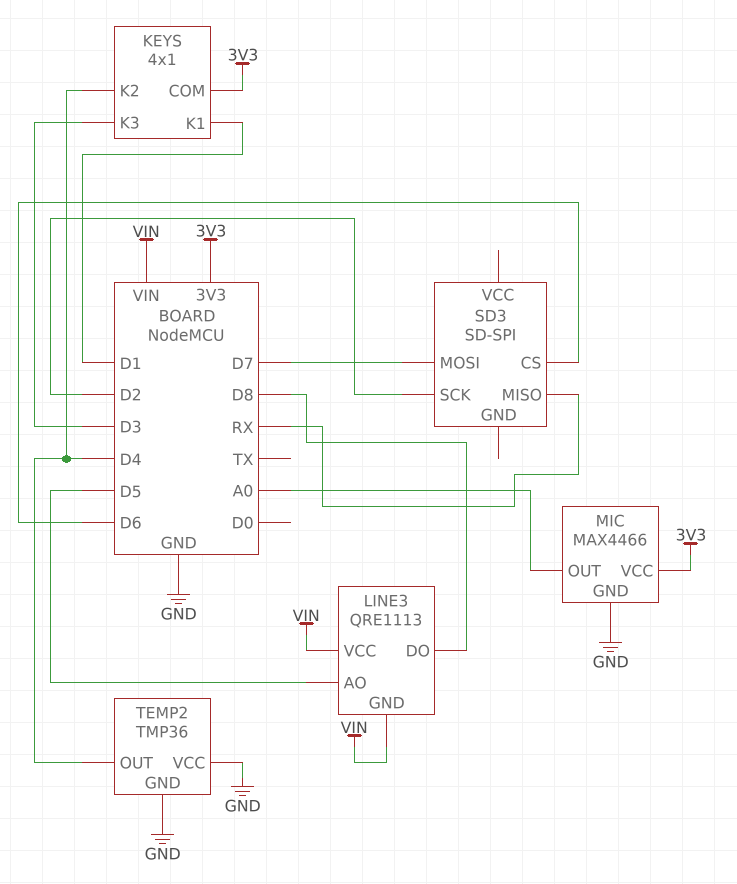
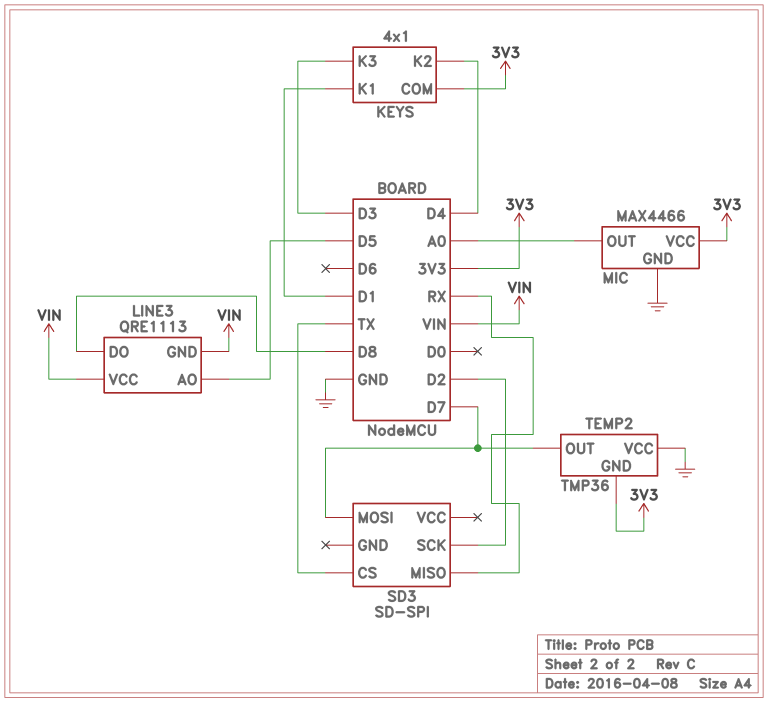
SD3 pin CS: D6 -> TX
TEMP2 pin GND: GND -> 3V3
TEMP2 pin OUT: D4 -> D7

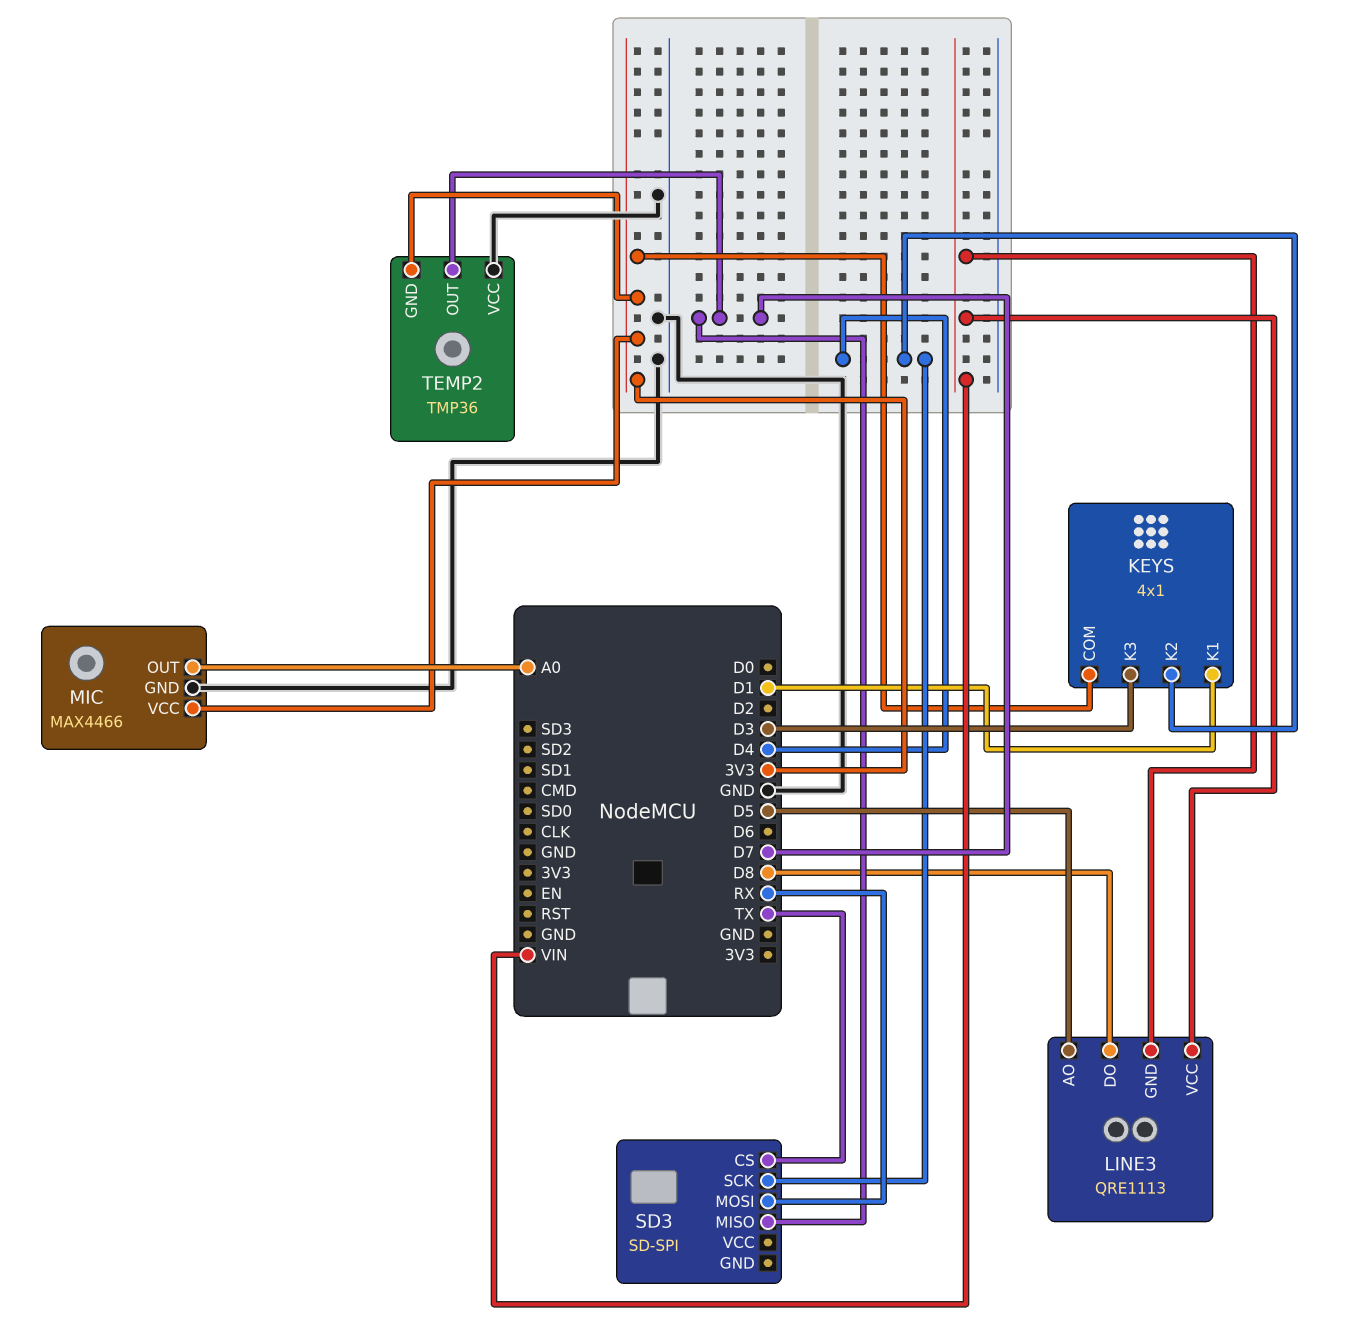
SD3 pin MISO: RX -> D7
SD3 pin MOSI: D7 -> RX
SD3 pin SCK: D2 -> D4

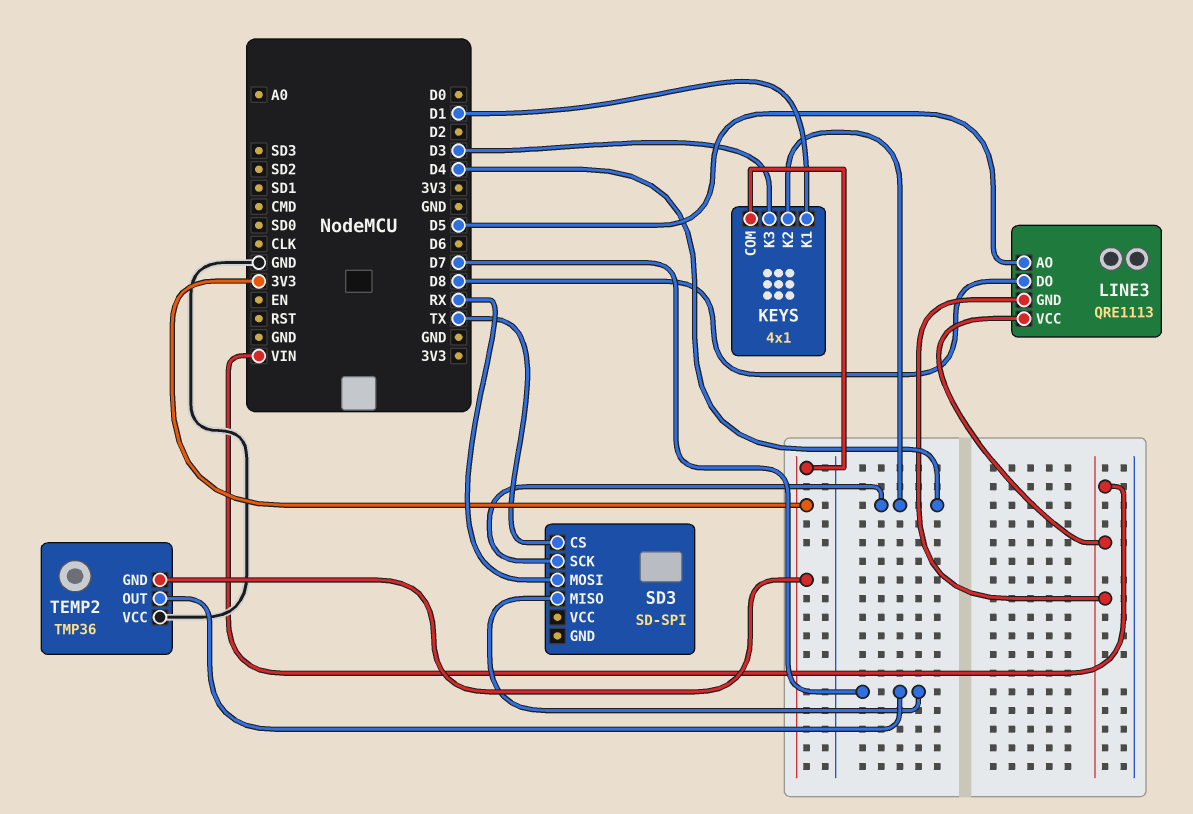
MIC: MAX4466 -> none
MIC pin GND: GND -> none
MIC pin OUT: A0 -> none
MIC pin VCC: 3V3 -> none

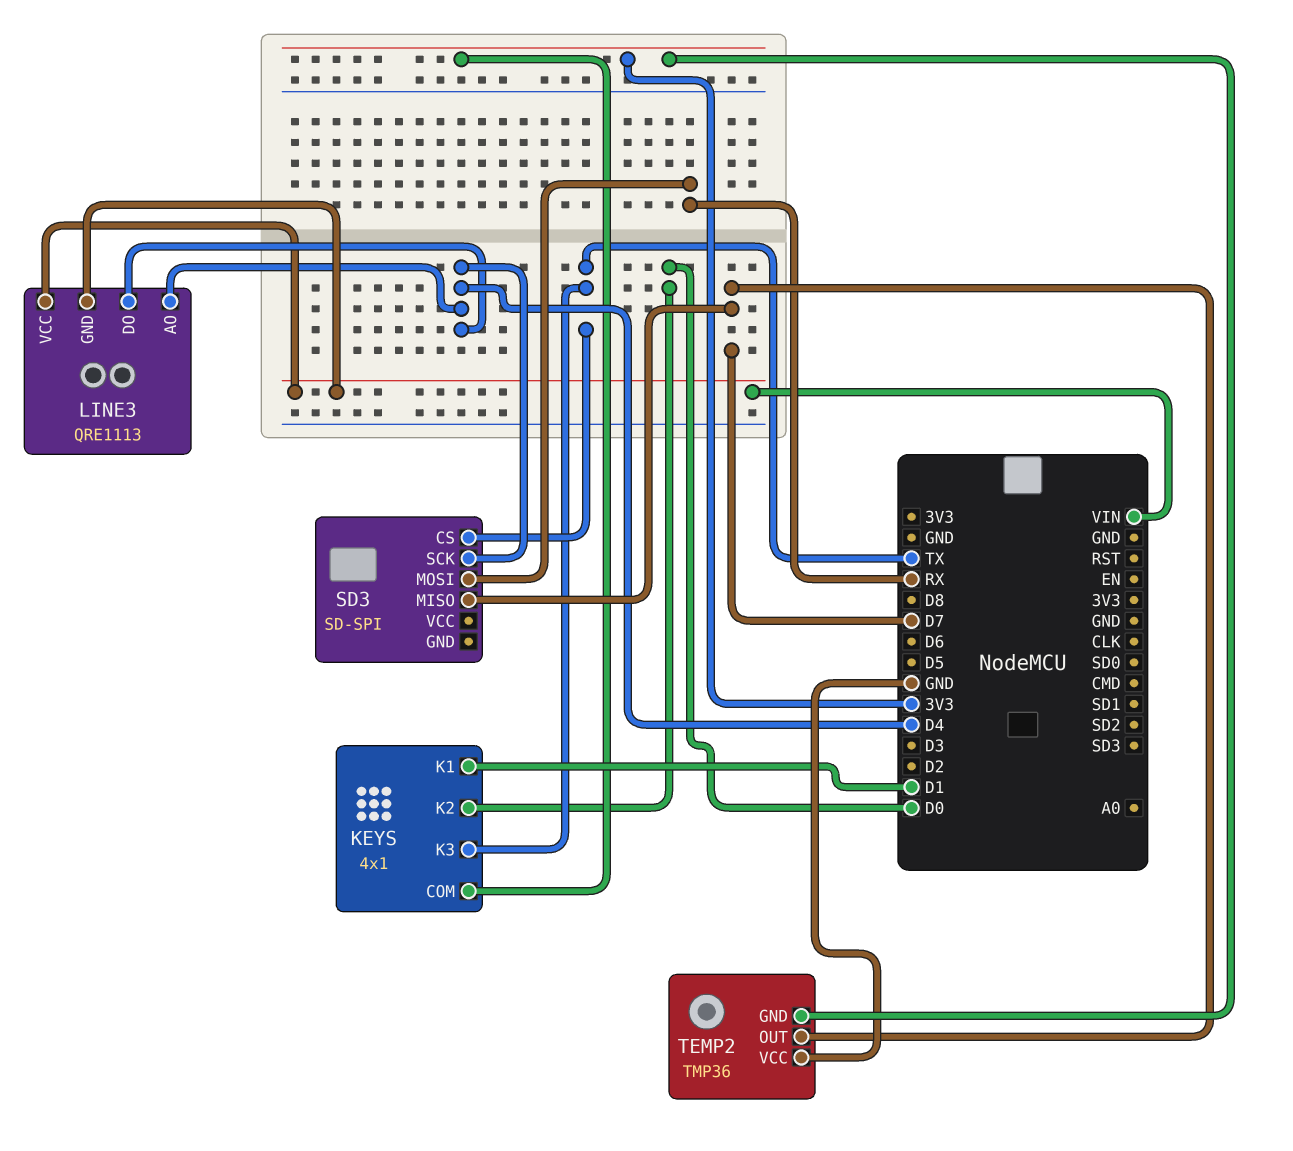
KEYS pin K2: D4 -> D0
KEYS pin K3: D3 -> TX
LINE3 pin AO: D5 -> D4
LINE3 pin DO: D8 -> D4

